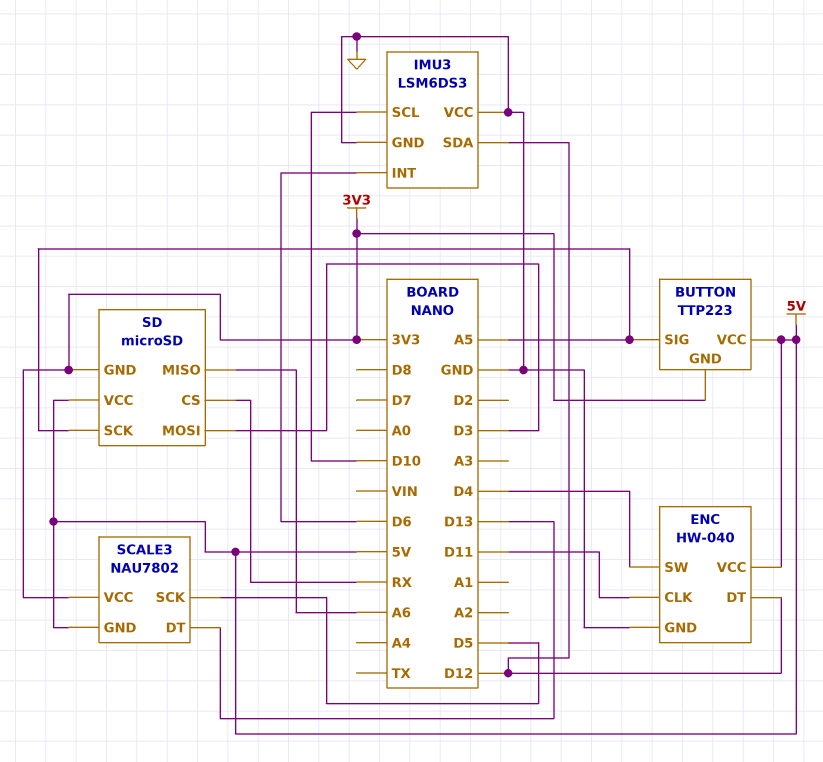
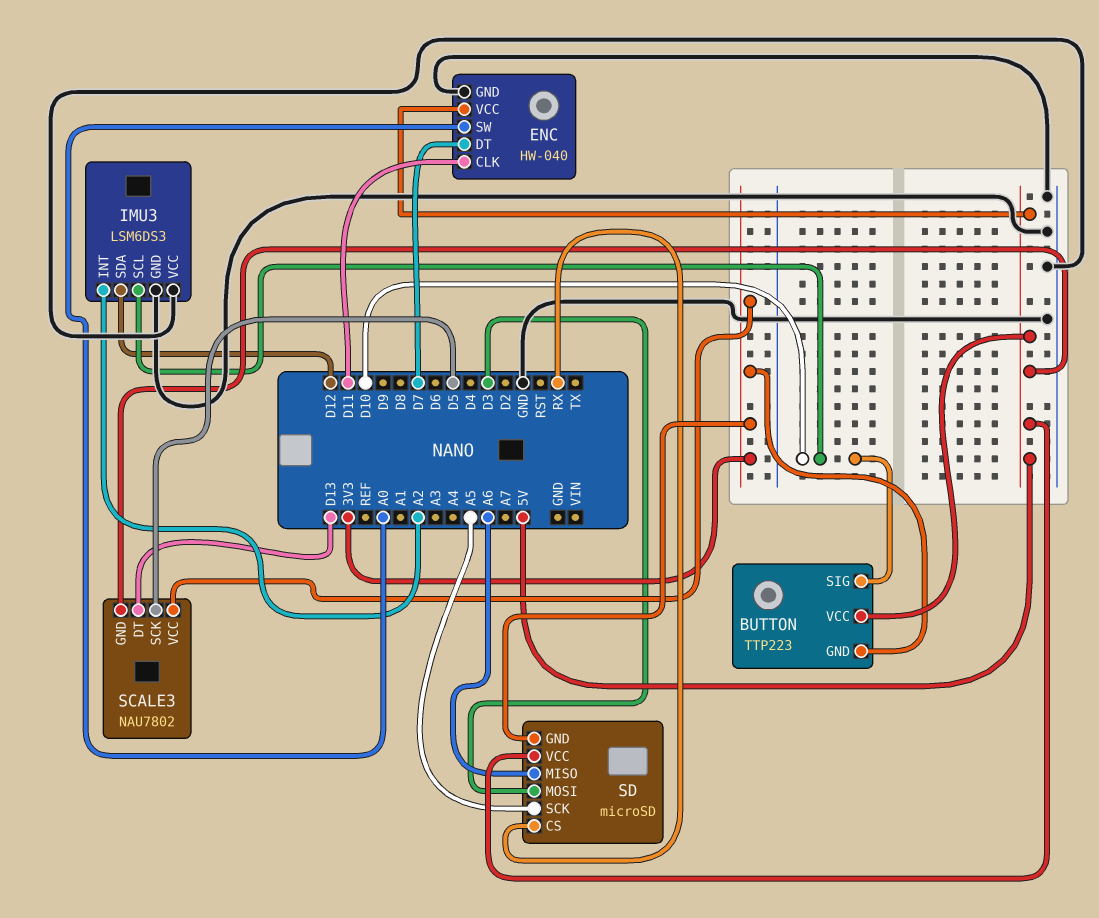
BUTTON pin SIG: A5 -> D10
ENC pin DT: D12 -> D7
ENC pin SW: D4 -> A0
IMU3 pin INT: D6 -> A2

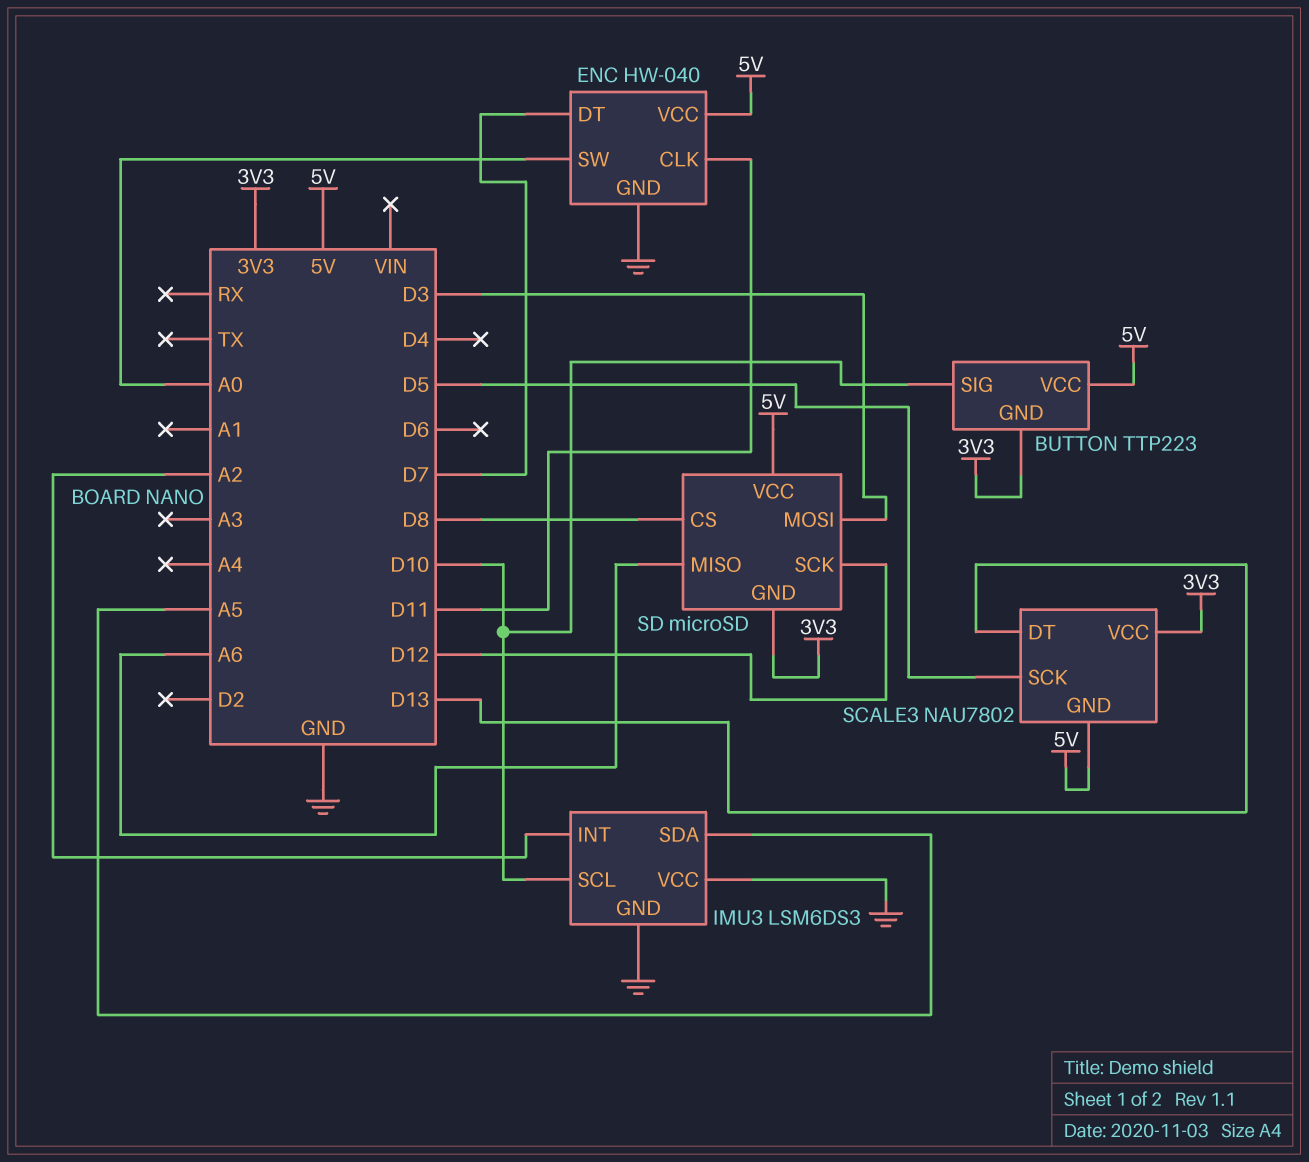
IMU3 pin SDA: D12 -> A5
SD pin CS: RX -> D8
SD pin SCK: A5 -> D12

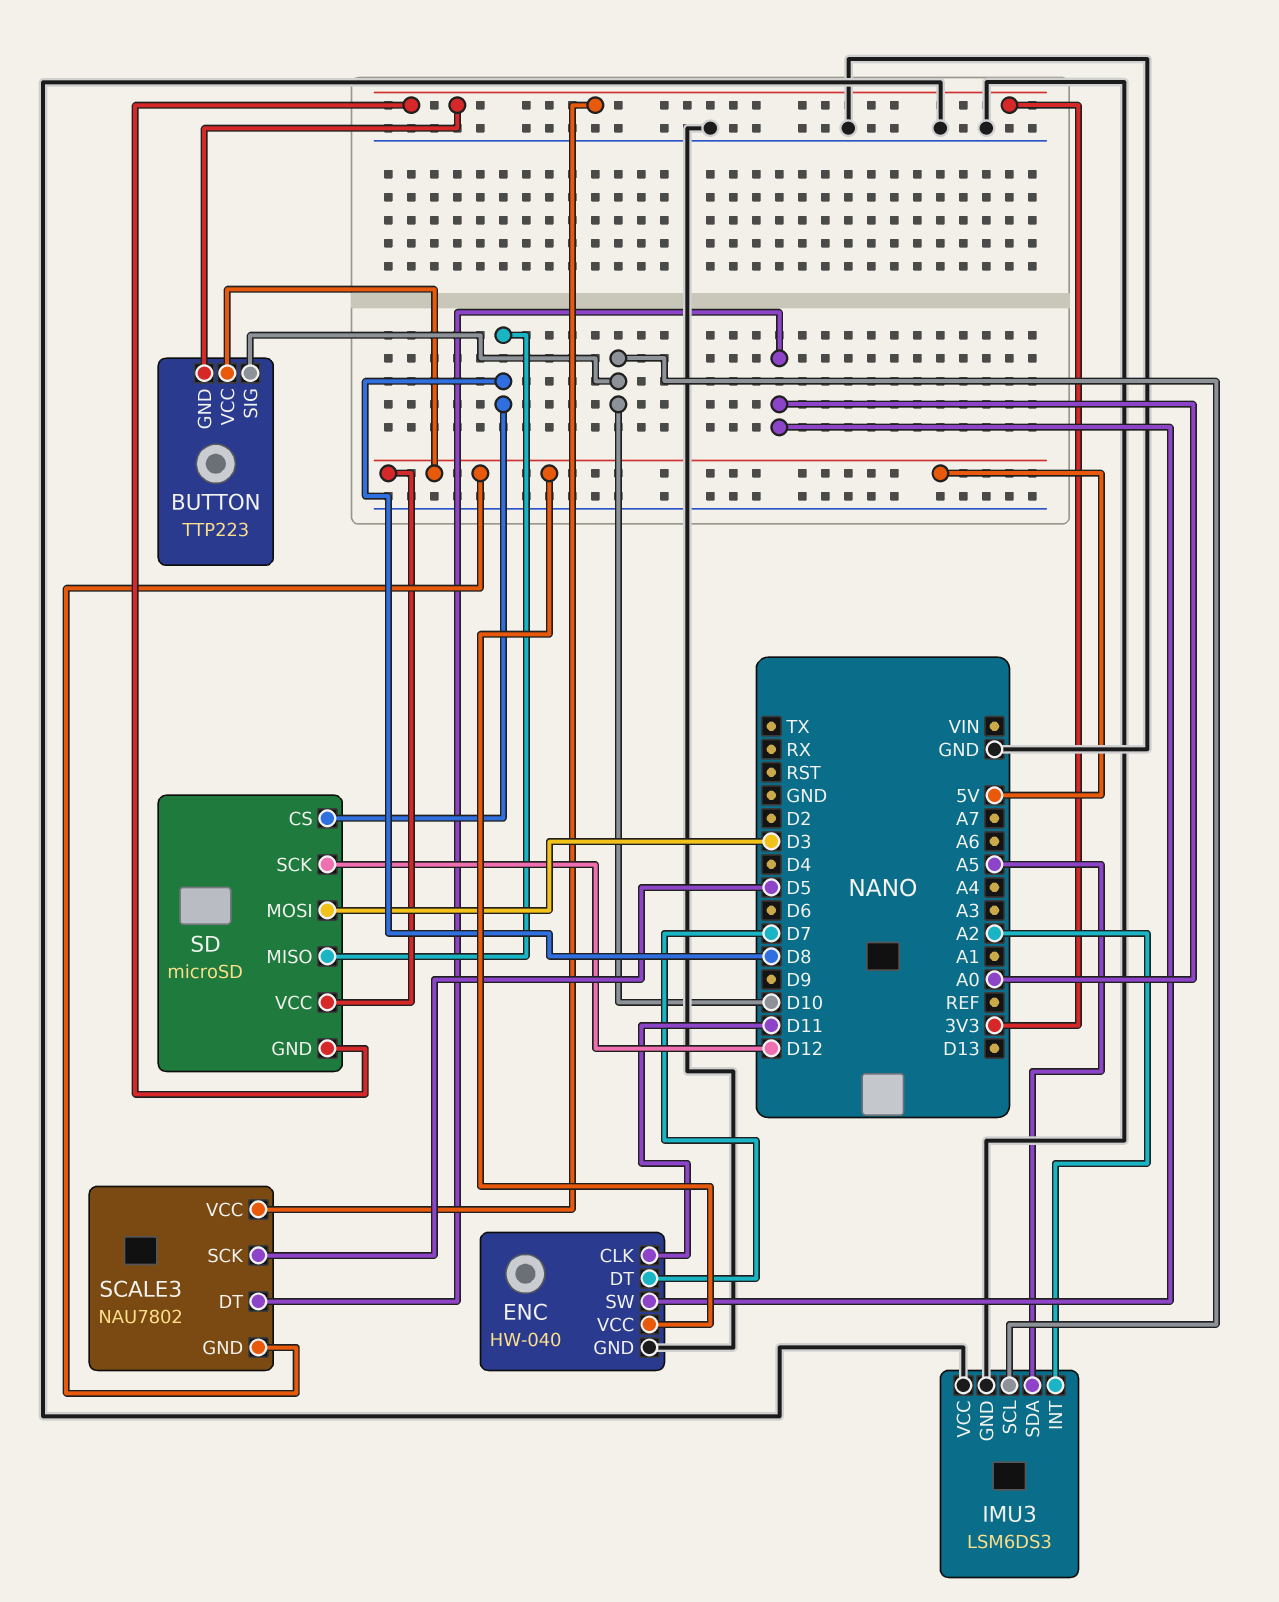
SCALE3 pin DT: D13 -> A0
SD pin MISO: A6 -> D8

